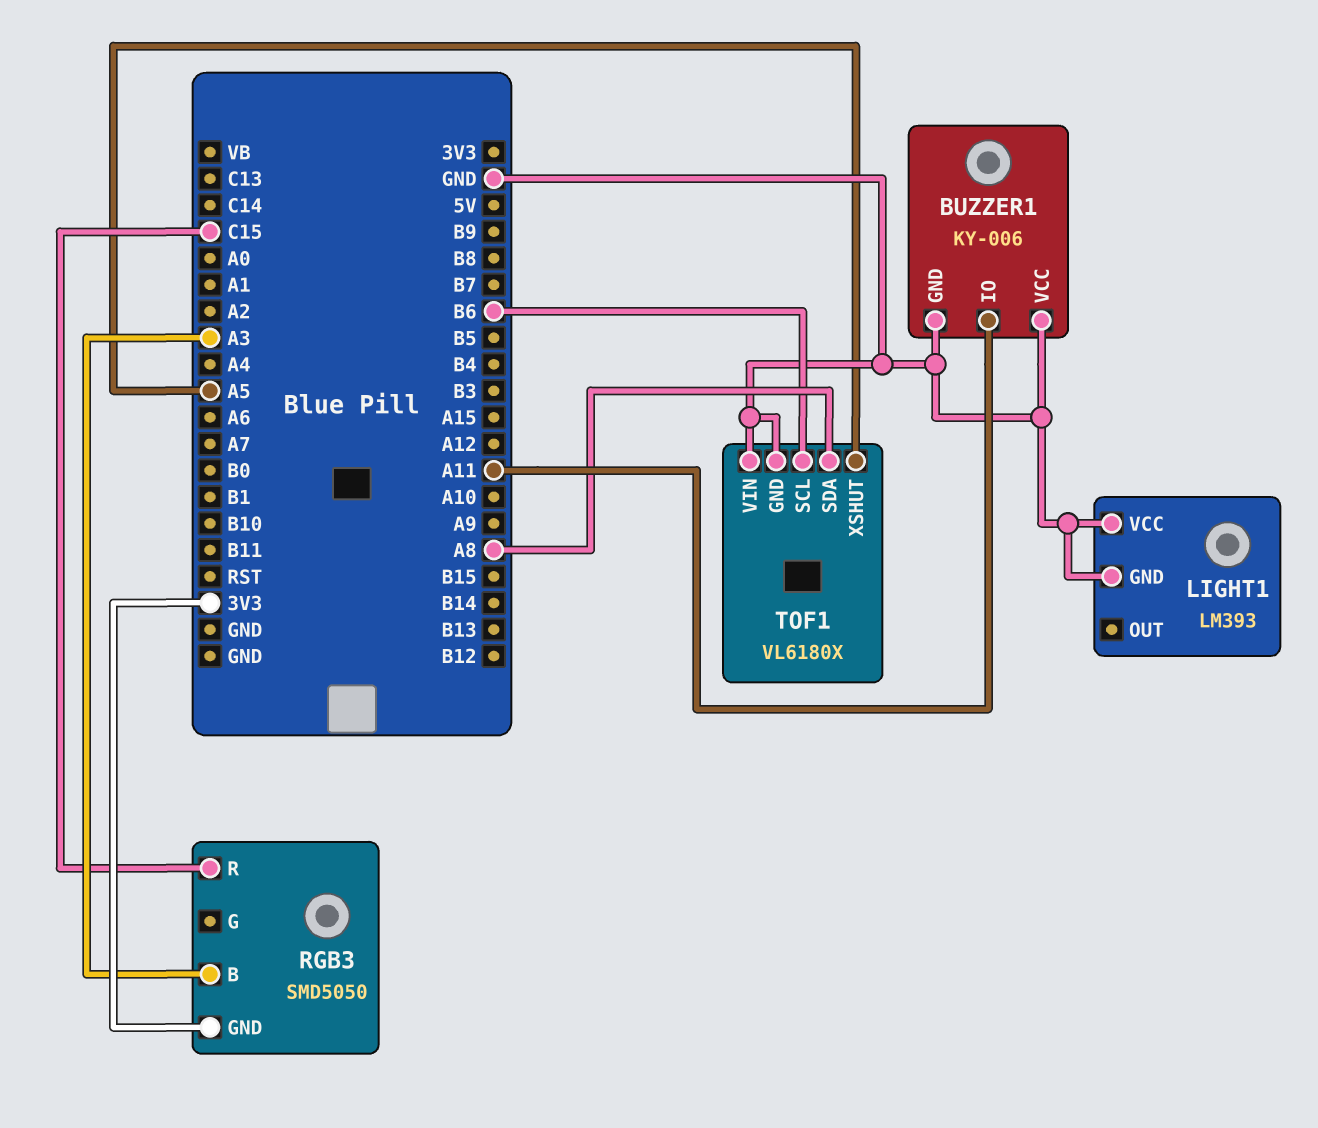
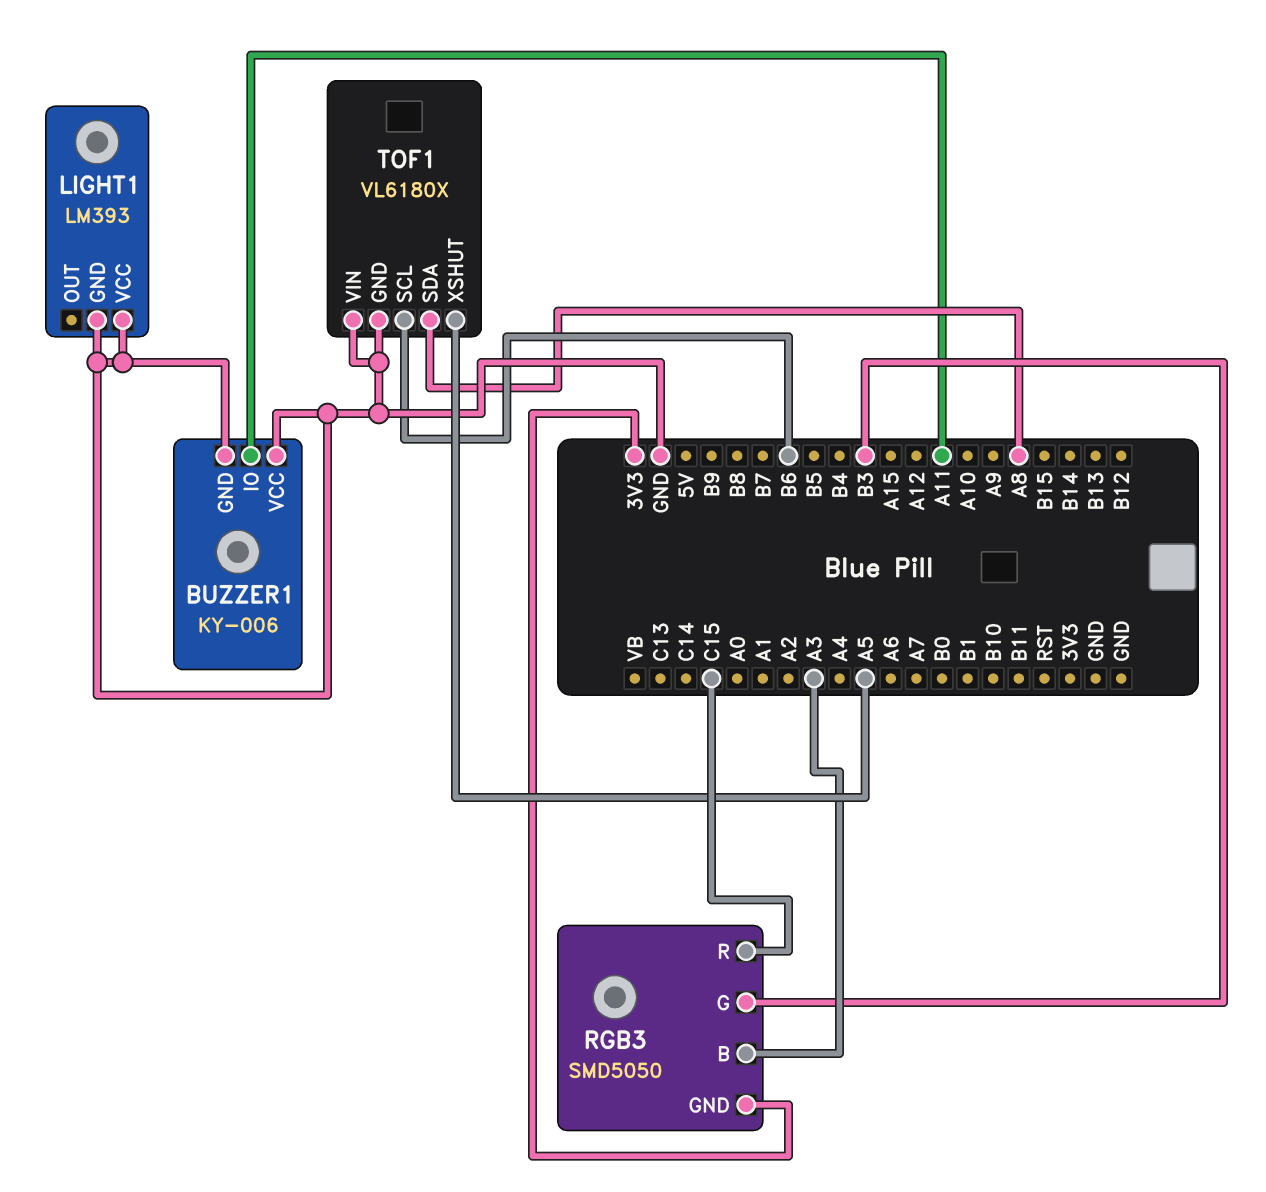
RGB3 pin G: none -> B3

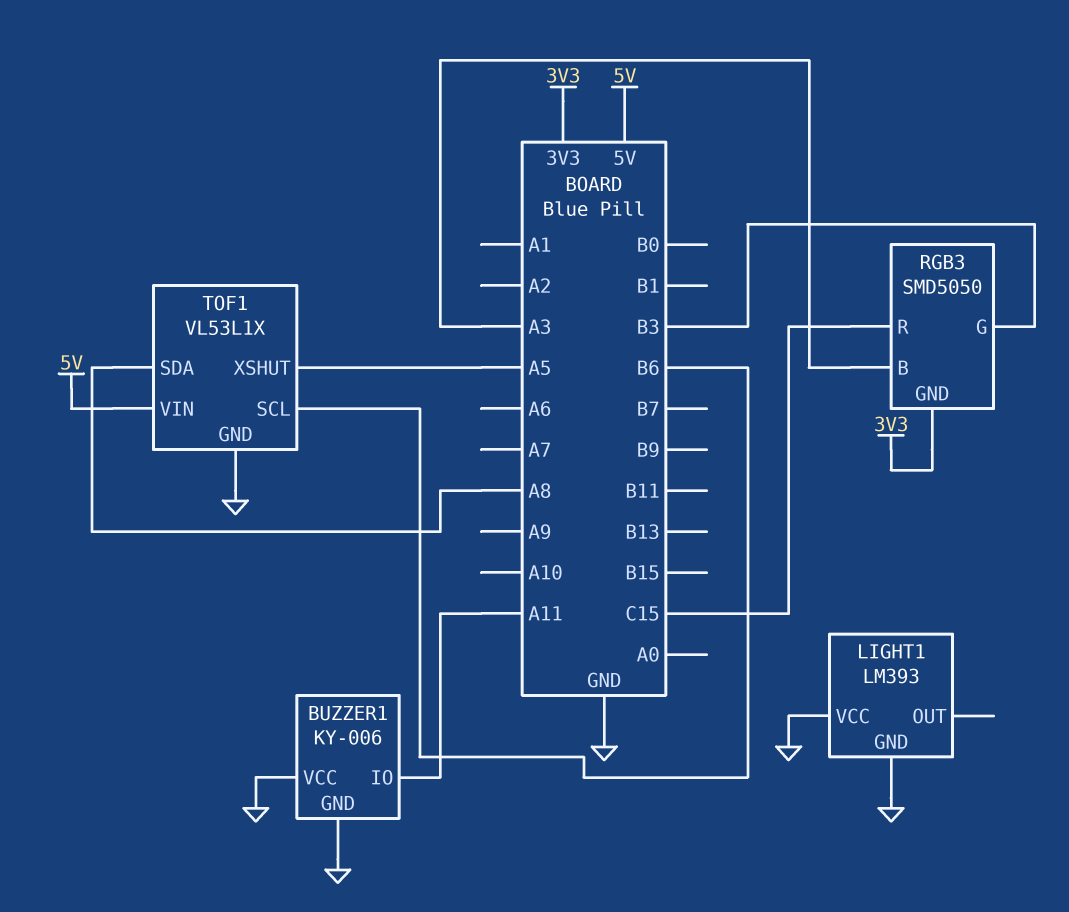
TOF1: VL6180X -> VL53L1X
TOF1 pin VIN: GND -> 5V

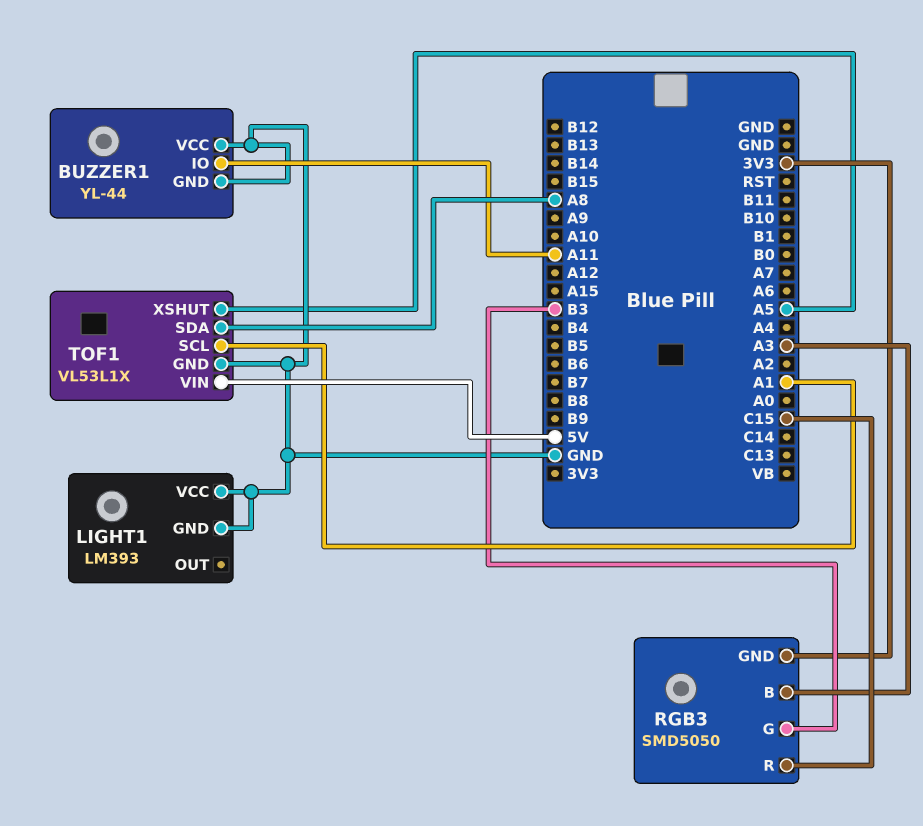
BUZZER1: KY-006 -> YL-44
TOF1 pin SCL: B6 -> A1

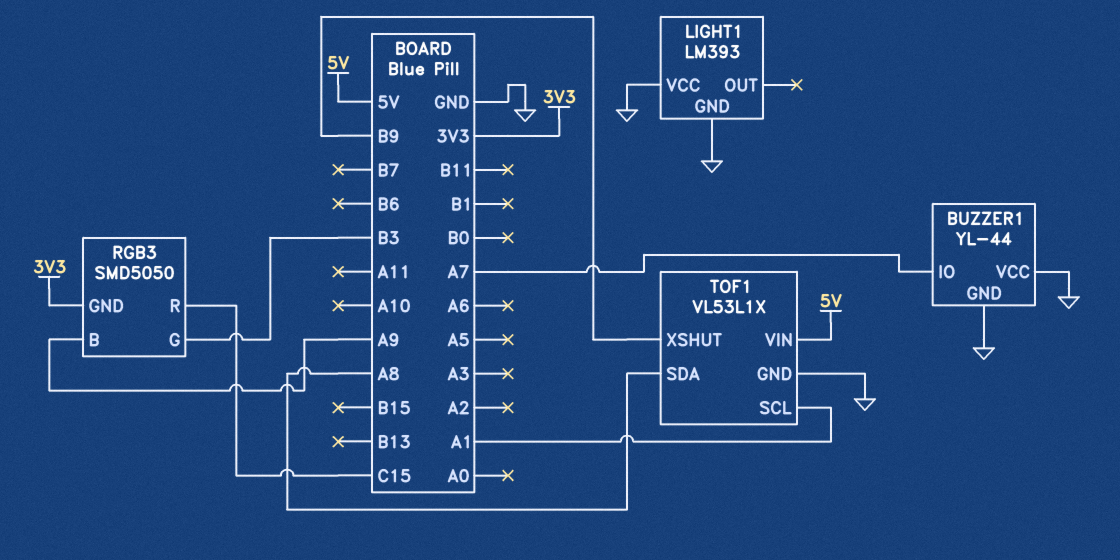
BUZZER1 pin IO: A11 -> A7
RGB3 pin B: A3 -> A9
TOF1 pin XSHUT: A5 -> B9

